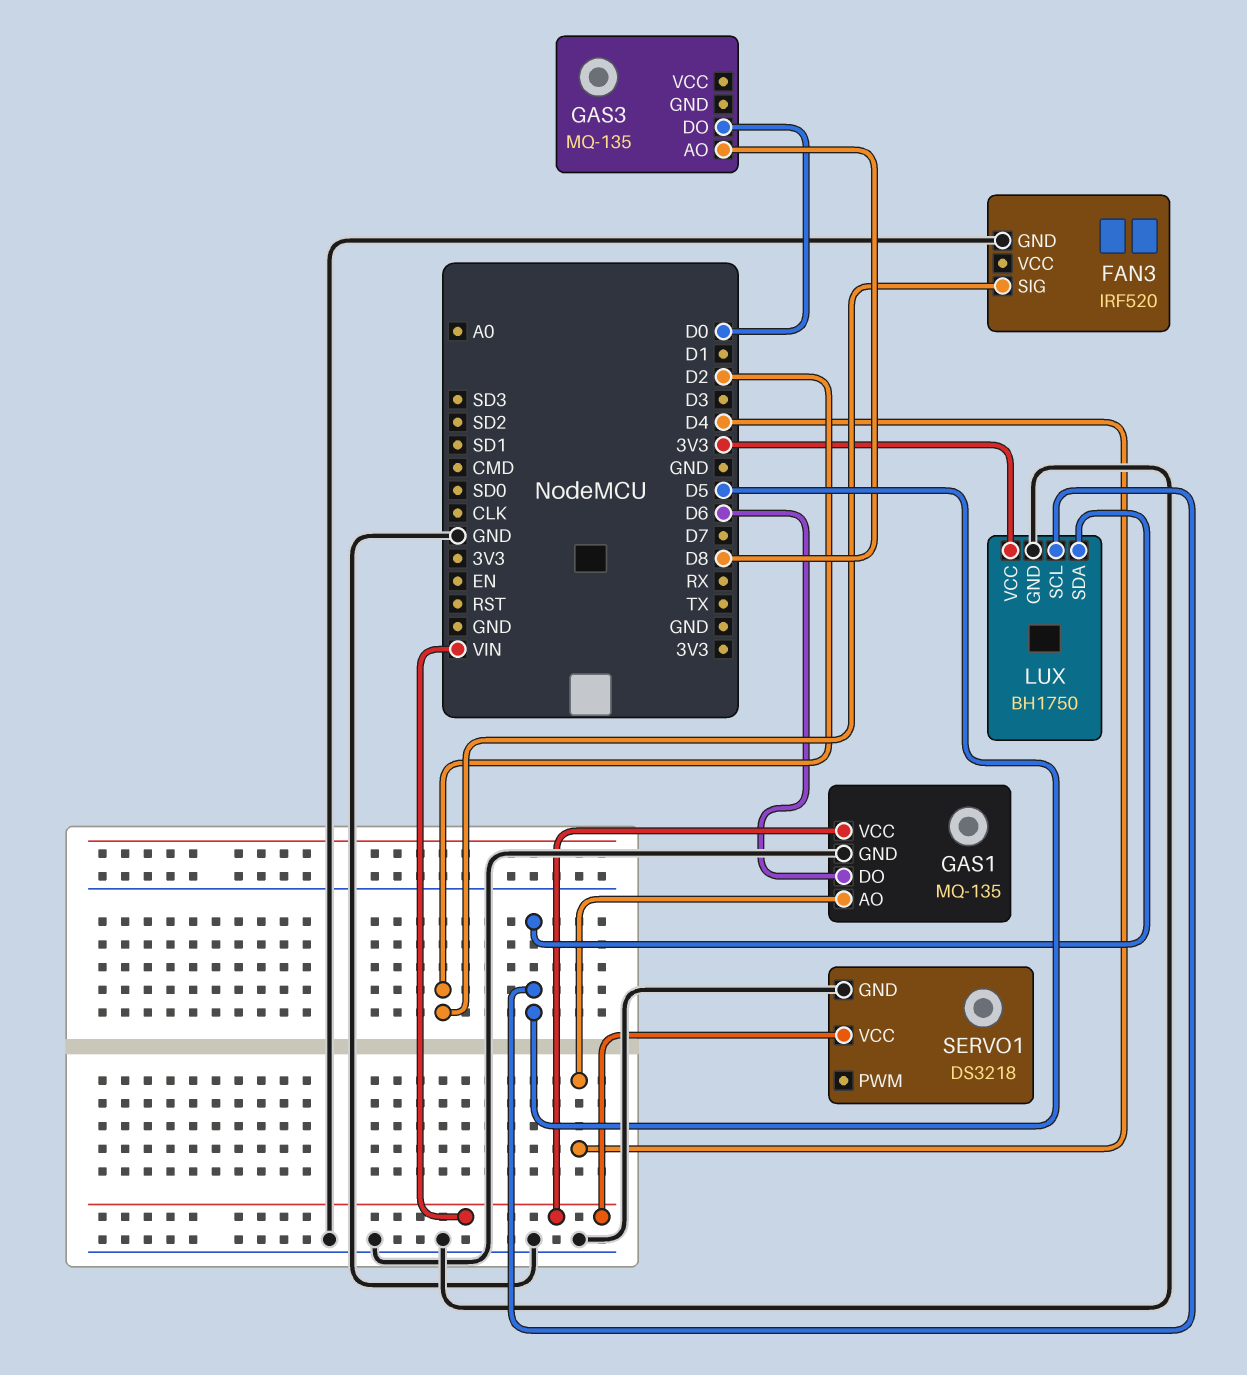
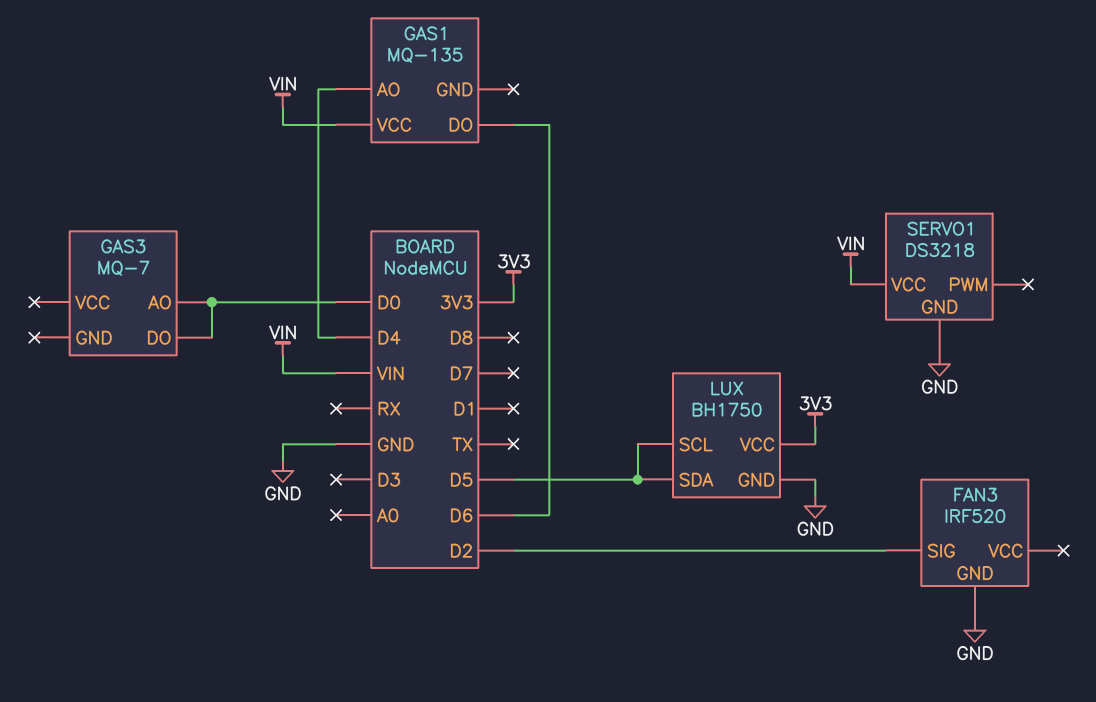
GAS1 pin GND: GND -> none
GAS3: MQ-135 -> MQ-7
GAS3 pin AO: D8 -> D0

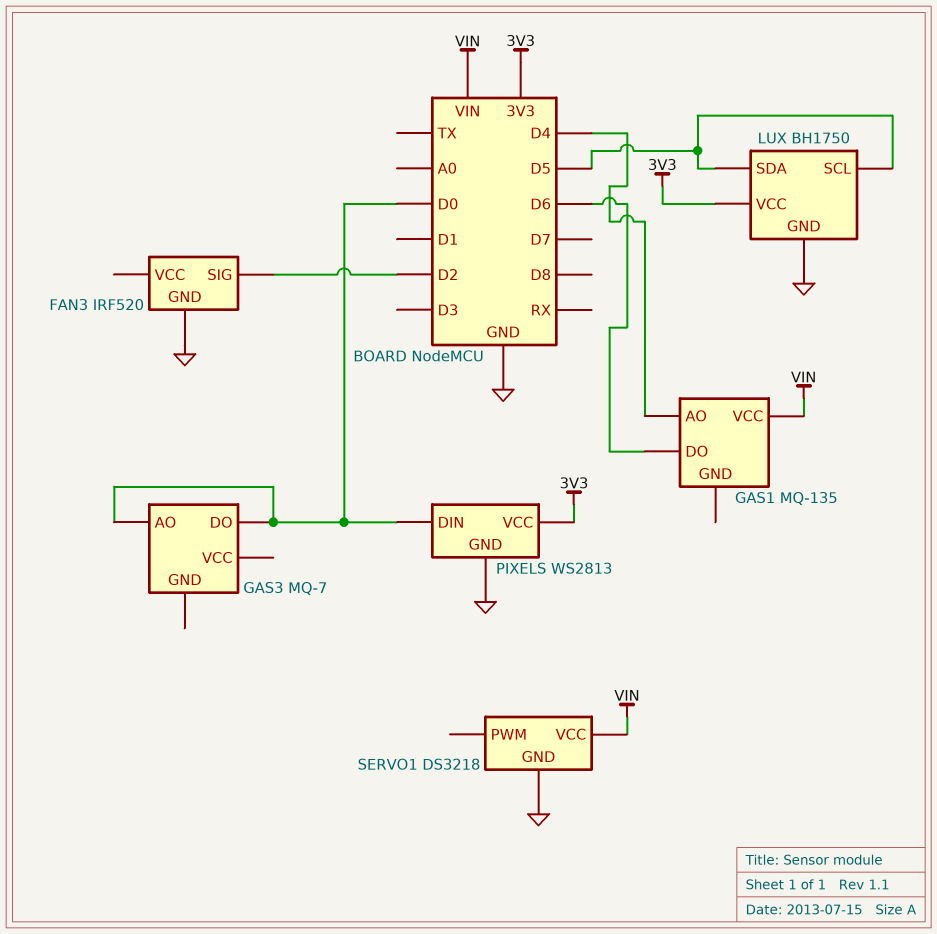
PIXELS: none -> WS2813
PIXELS pin DIN: none -> D0
PIXELS pin GND: none -> GND
PIXELS pin VCC: none -> 3V3

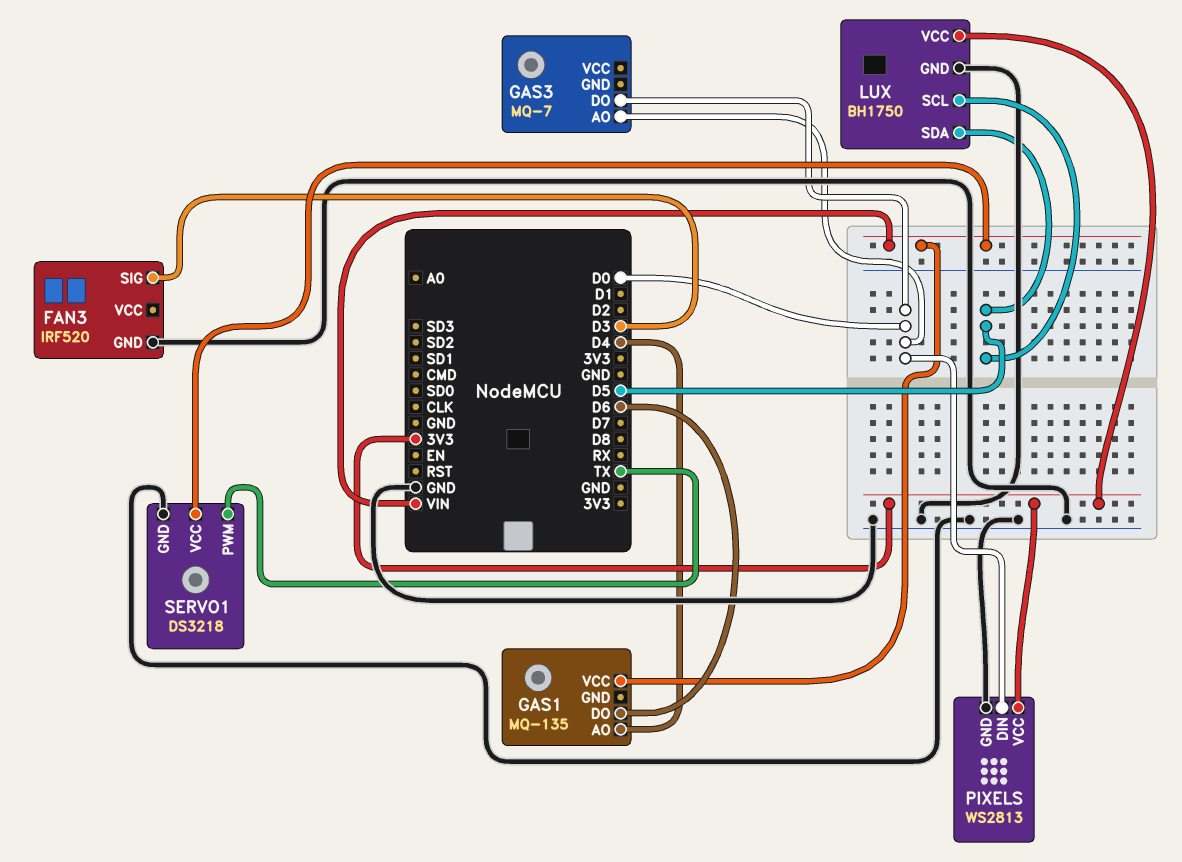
FAN3 pin SIG: D2 -> D3
SERVO1 pin PWM: none -> TX

